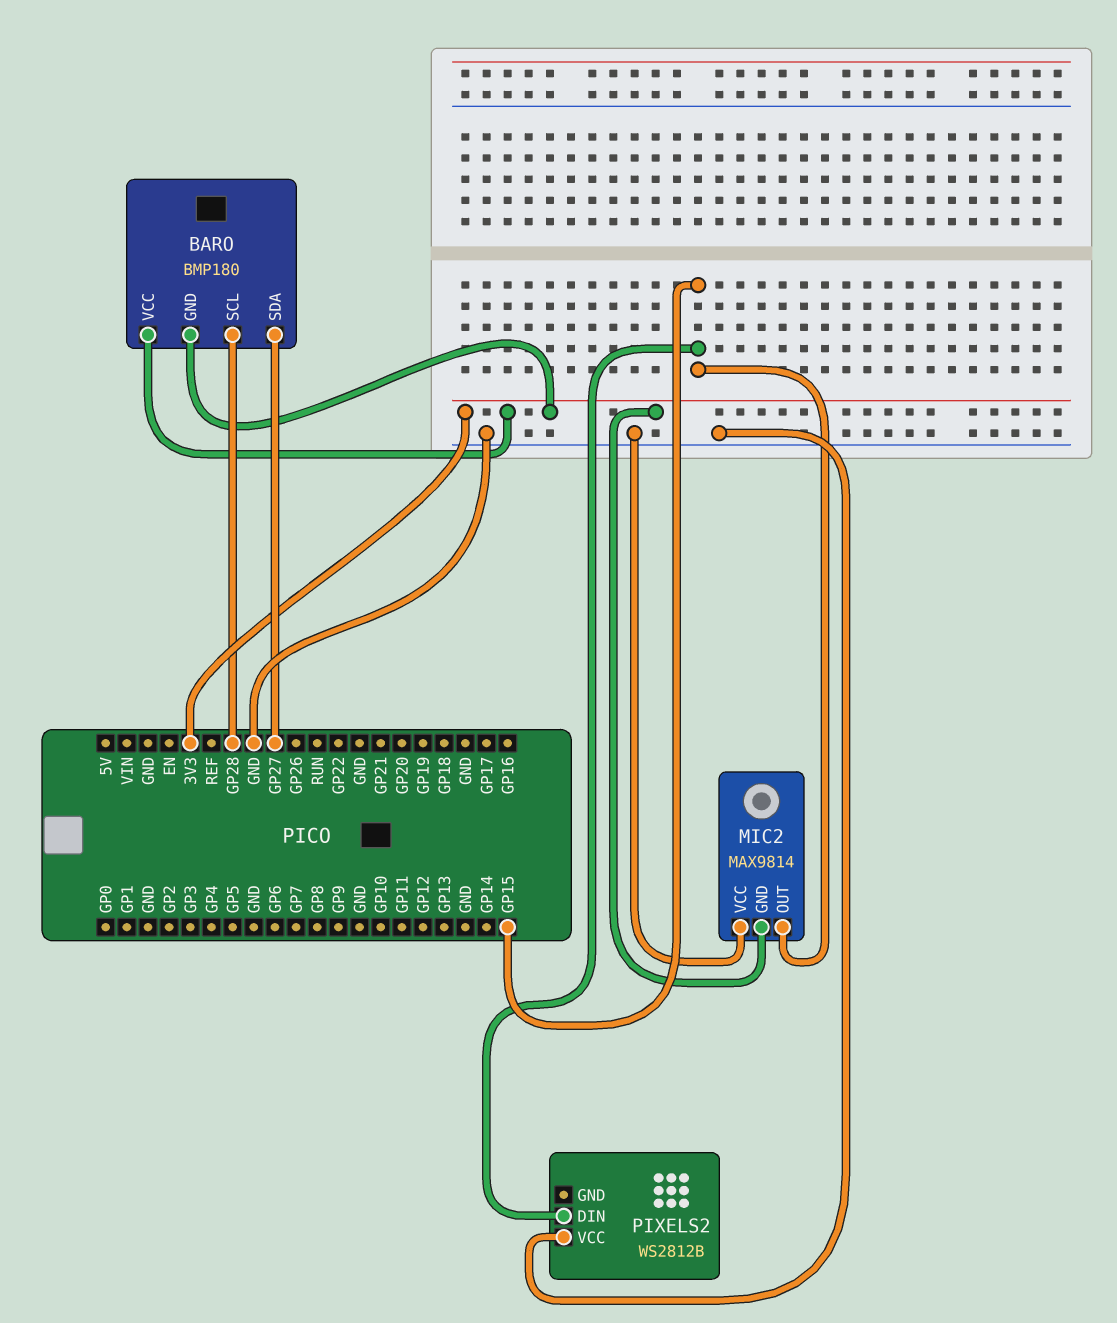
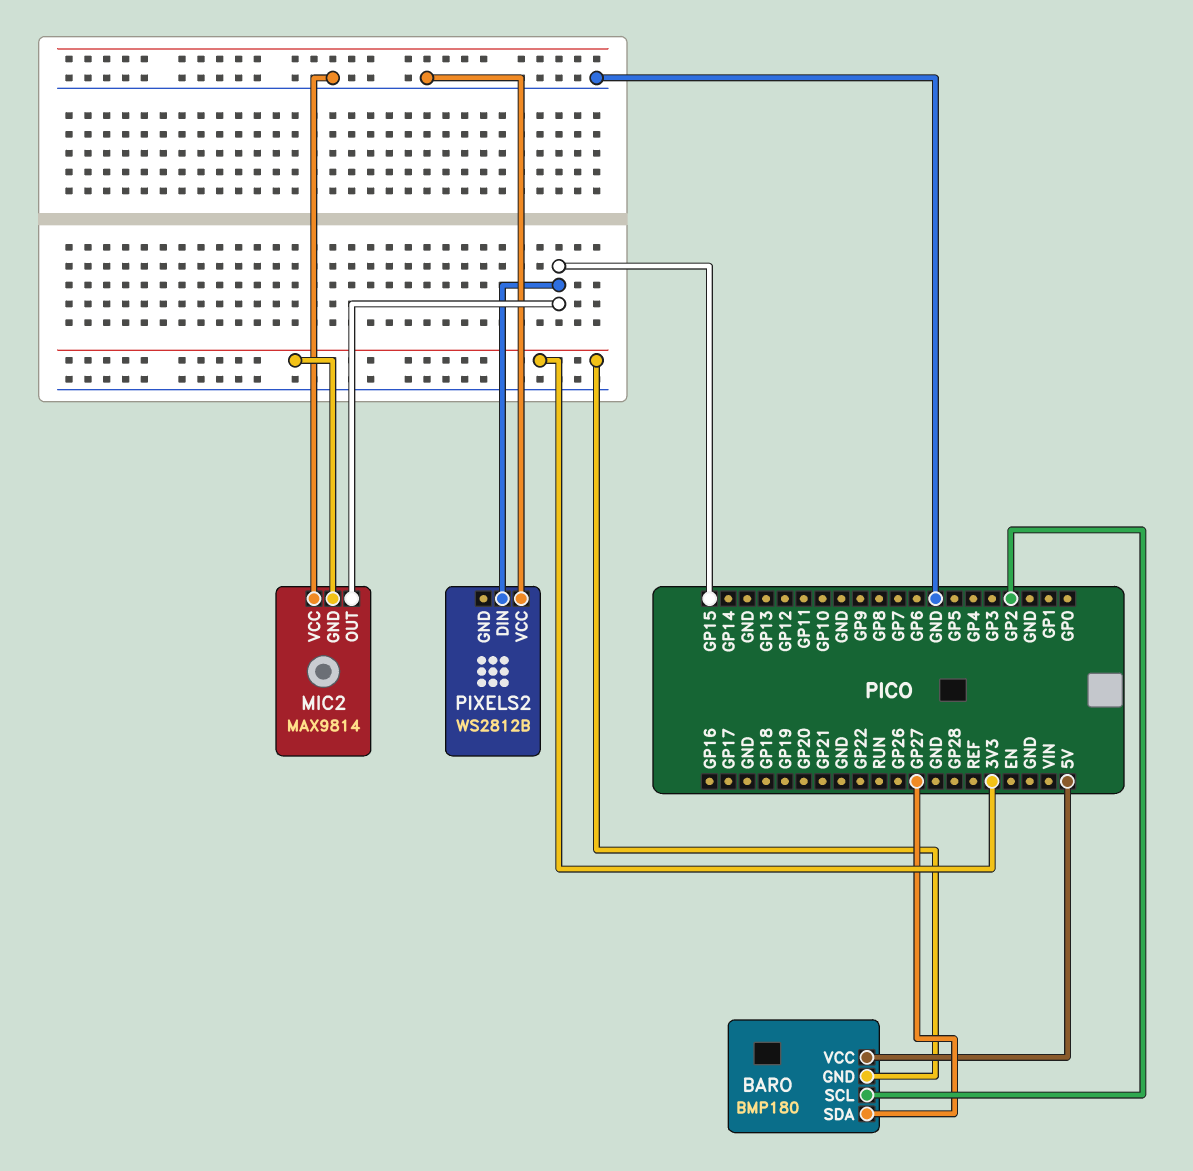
BARO pin SCL: GP28 -> GP2
BARO pin VCC: 3V3 -> 5V

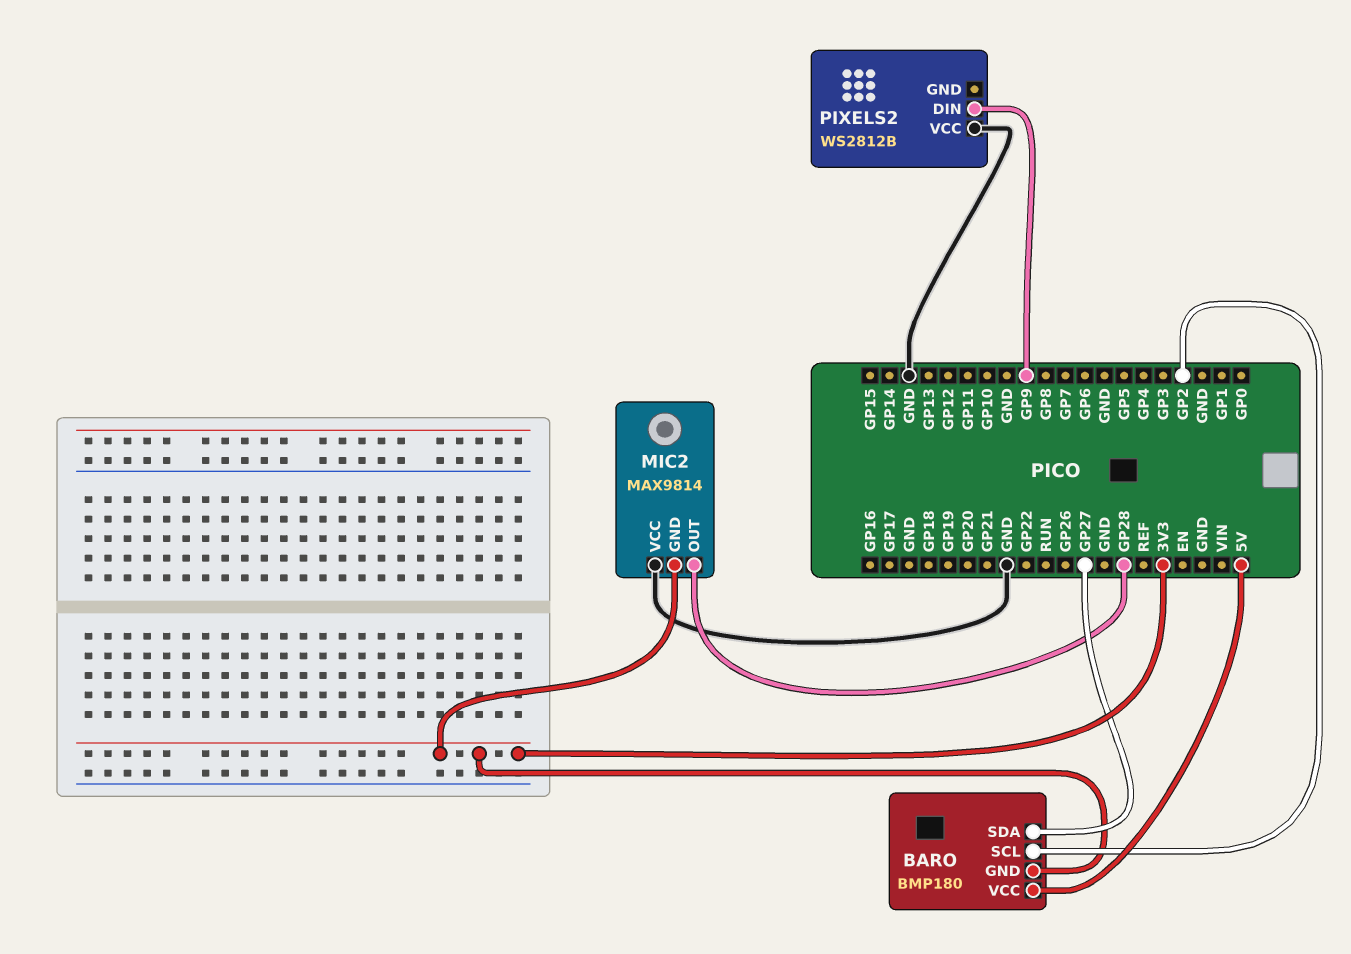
MIC2 pin OUT: GP15 -> GP28
PIXELS2 pin DIN: GP15 -> GP9

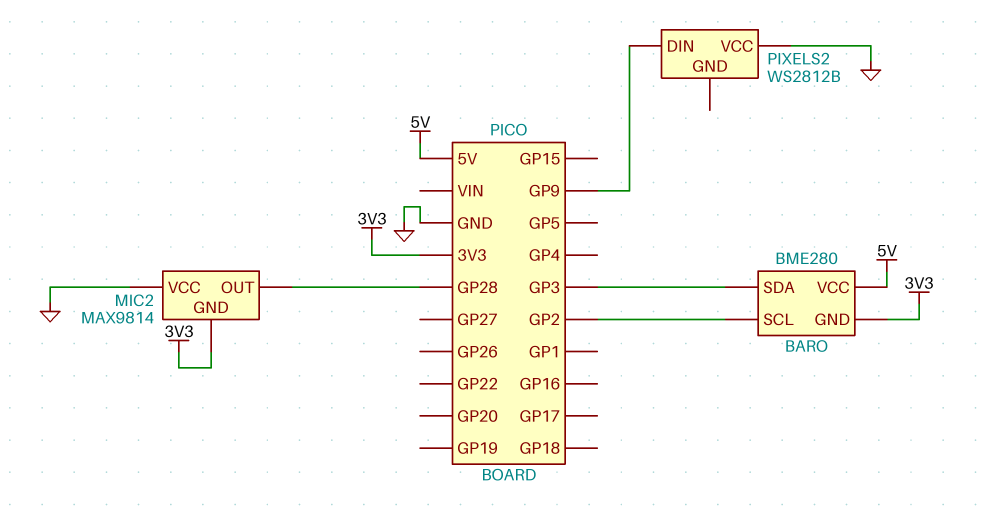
BARO: BMP180 -> BME280
BARO pin SDA: GP27 -> GP3

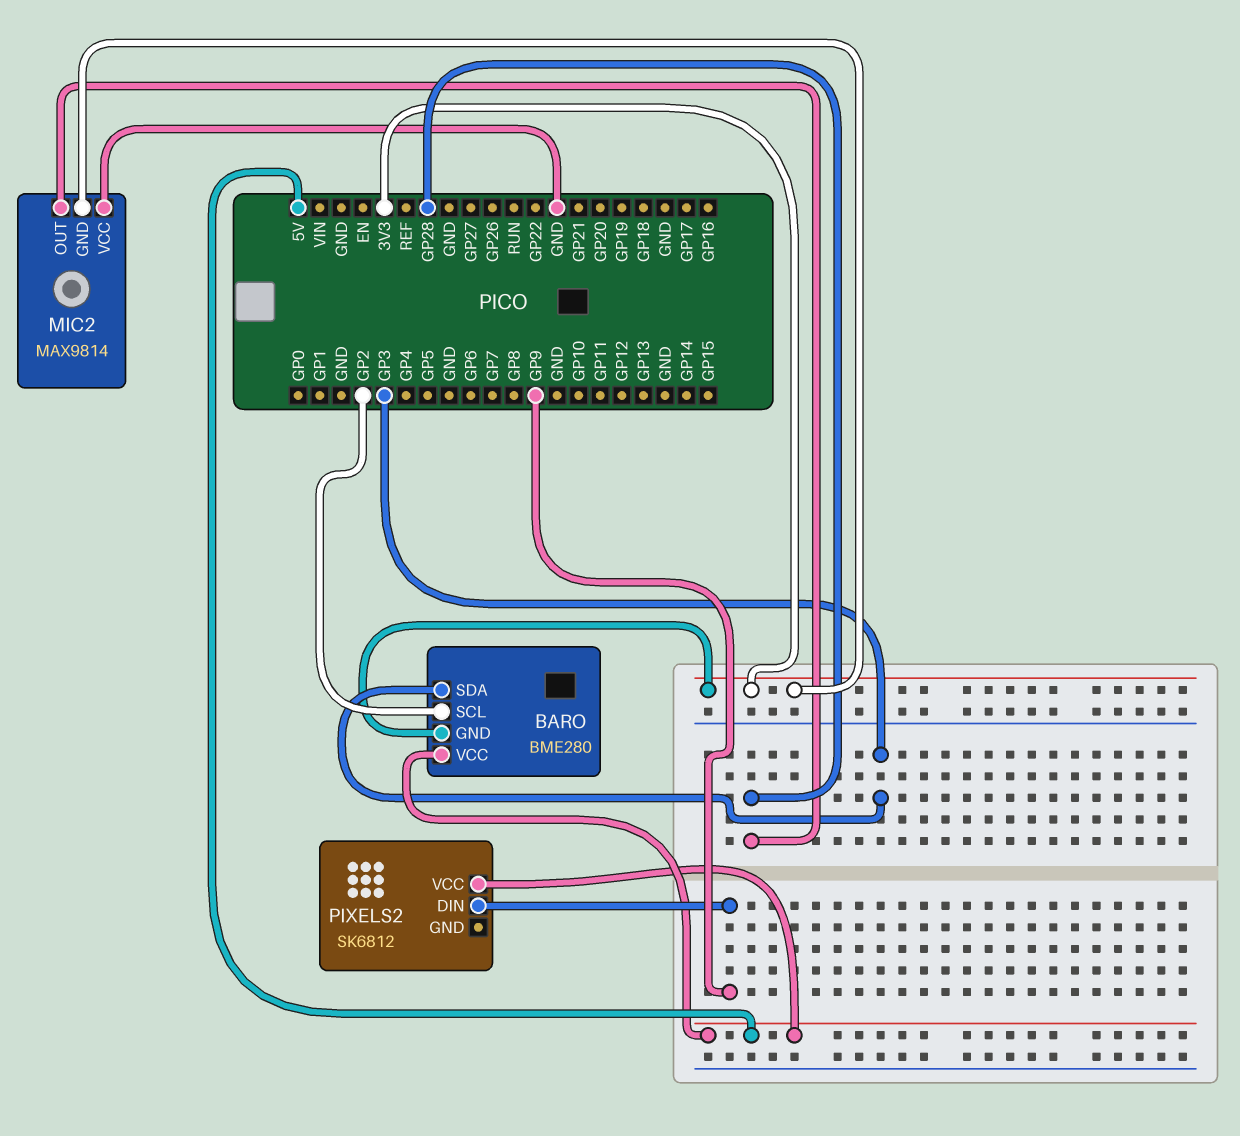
PIXELS2: WS2812B -> SK6812
PIXELS2 pin VCC: GND -> 5V

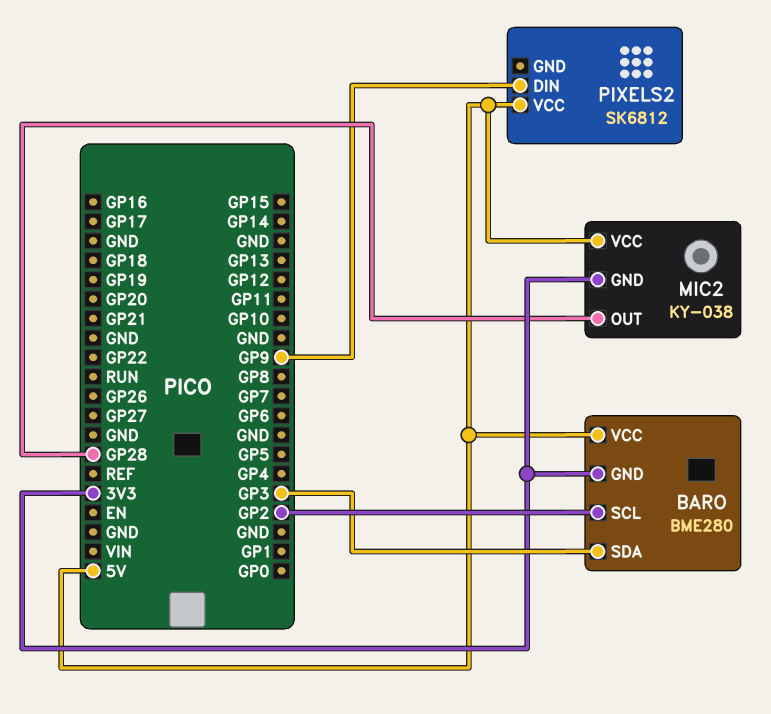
MIC2: MAX9814 -> KY-038
MIC2 pin VCC: GND -> 5V

